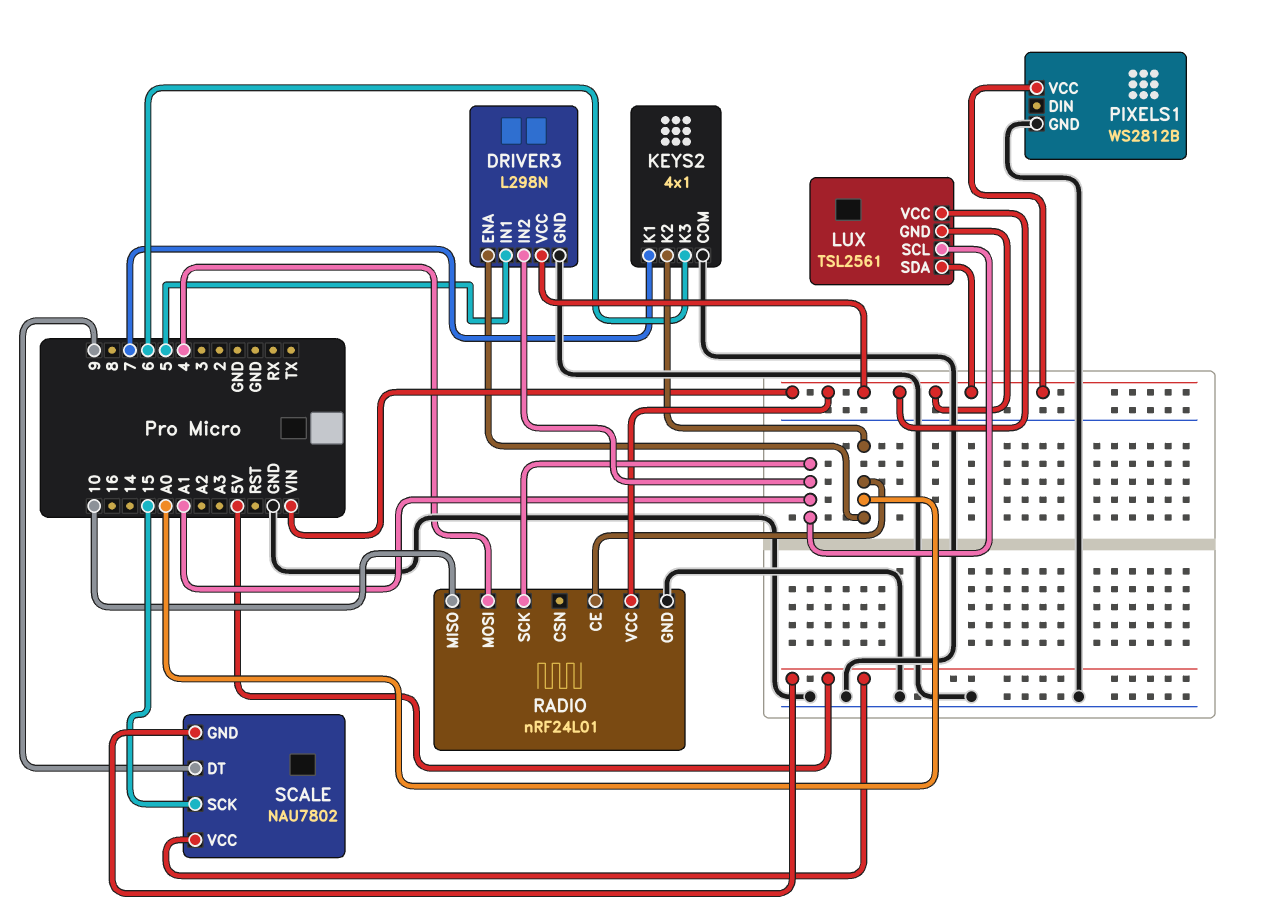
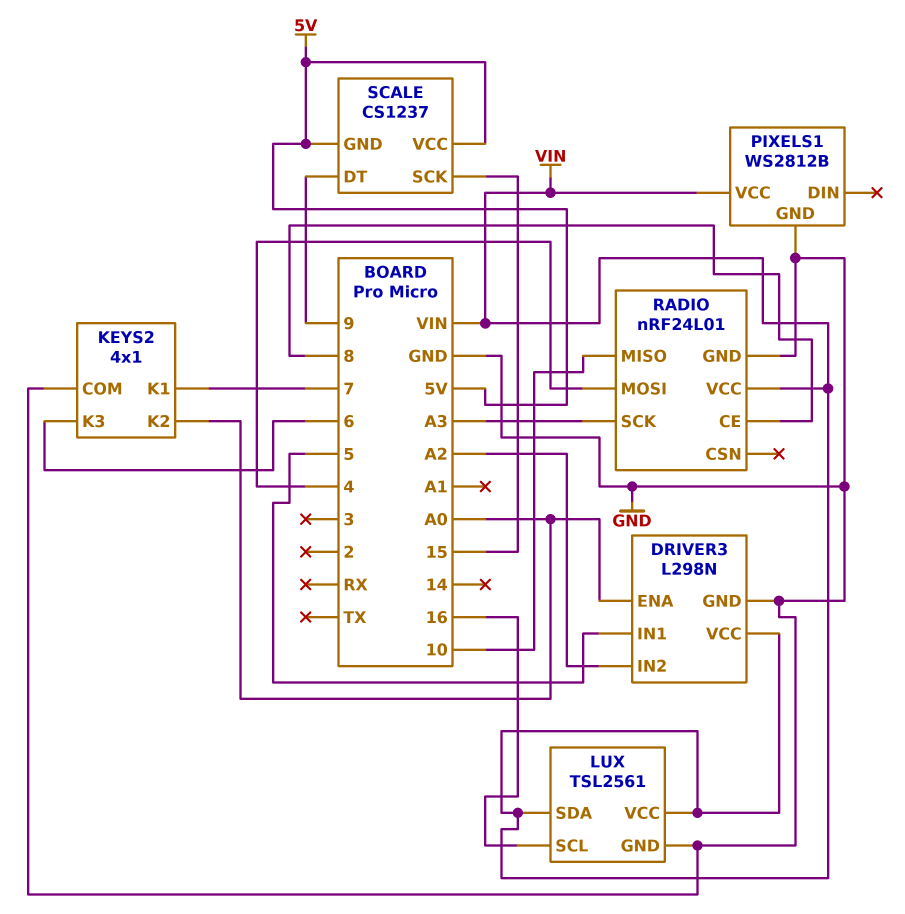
DRIVER3 pin IN2: A1 -> A2
LUX pin GND: VIN -> GND
LUX pin SCL: A1 -> 16
RADIO pin CE: A0 -> 8
RADIO pin SCK: A1 -> A3
SCALE: NAU7802 -> CS1237

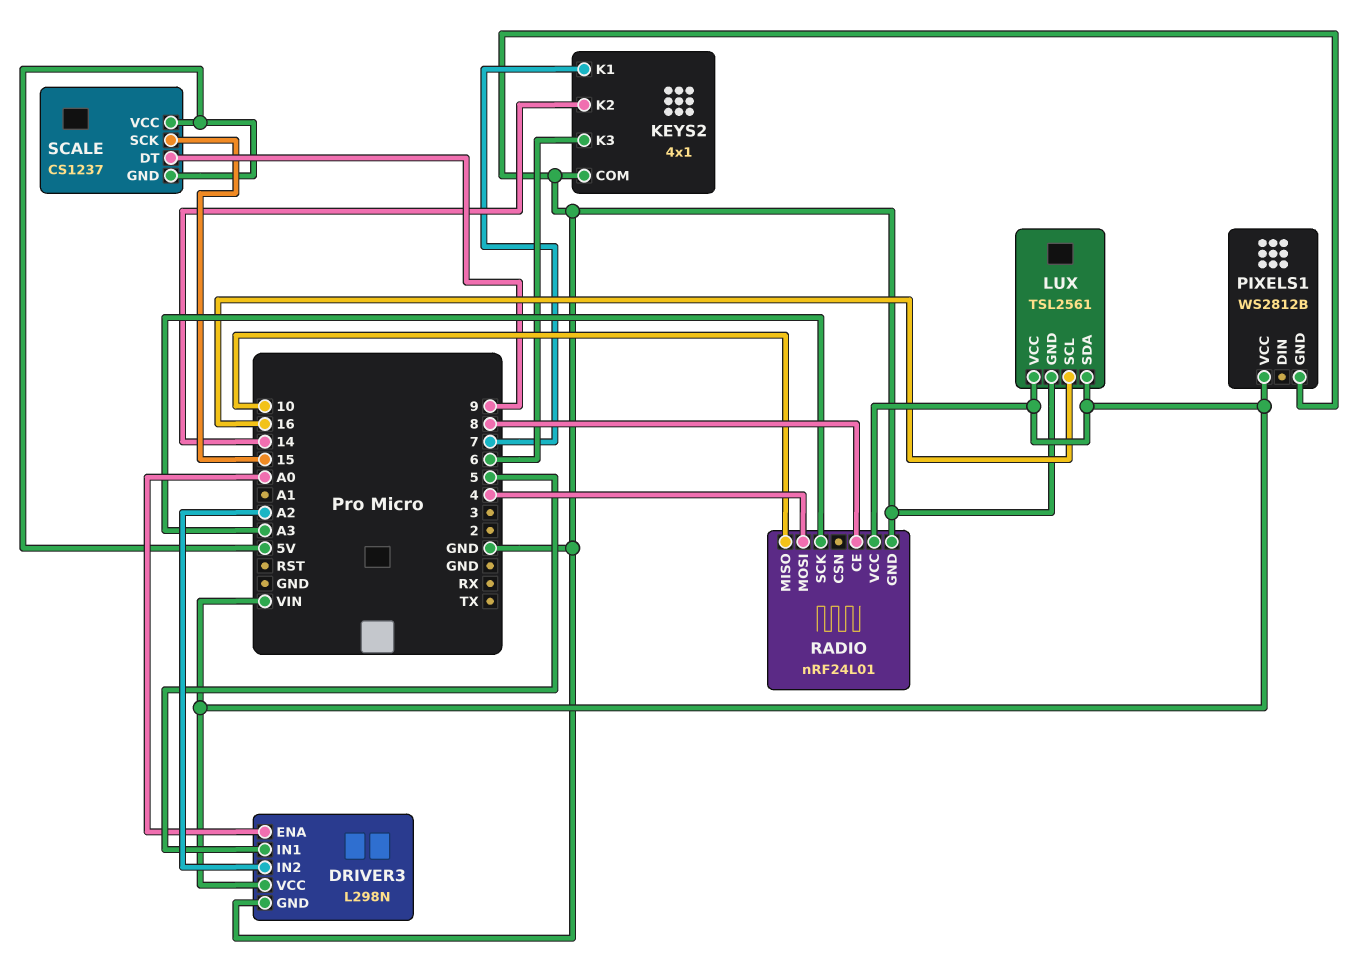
KEYS2 pin K2: A0 -> 14

